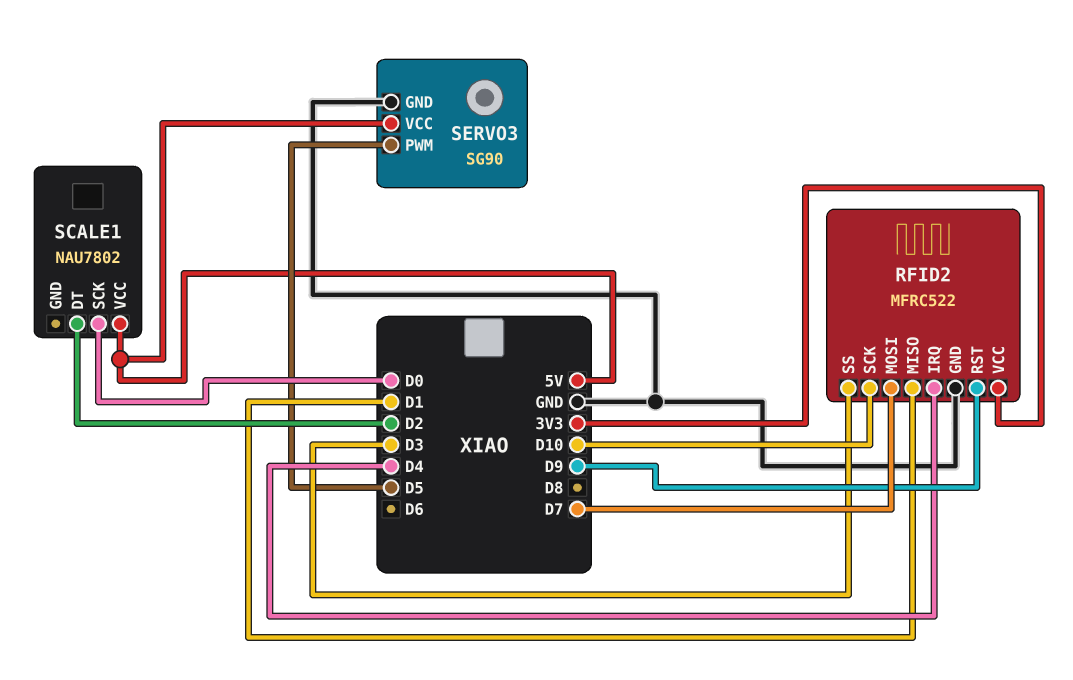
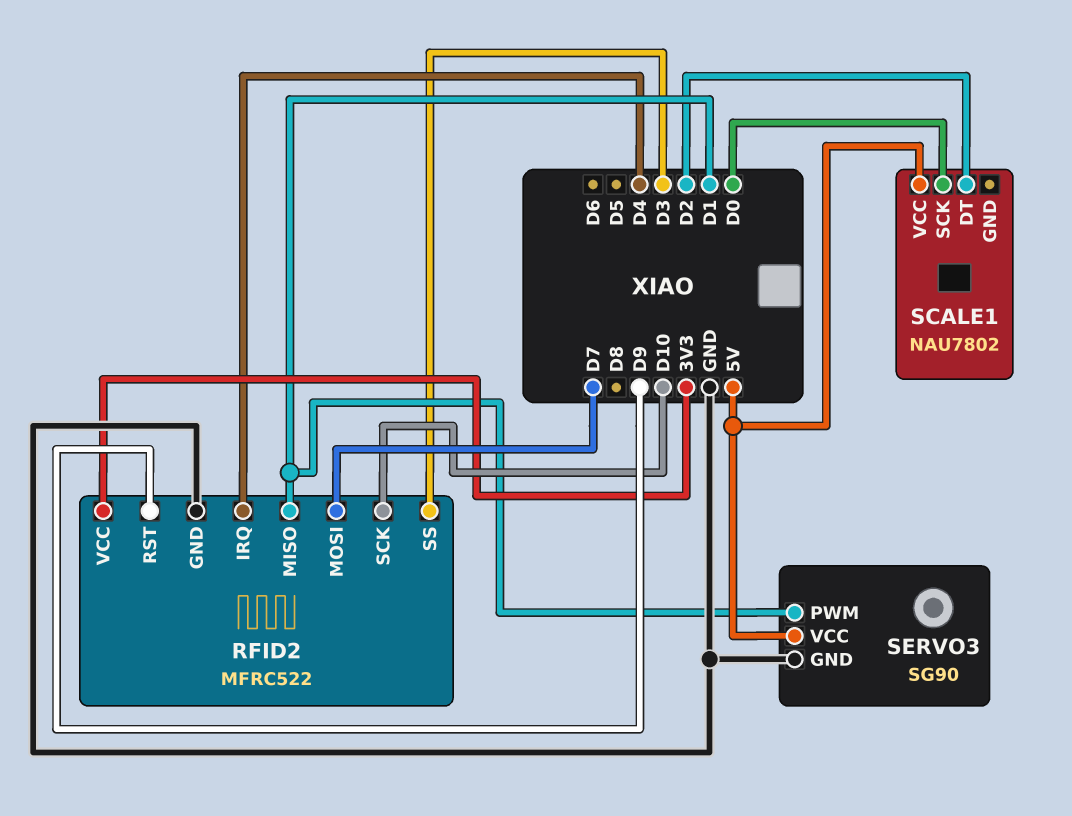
SERVO3 pin PWM: D5 -> D1

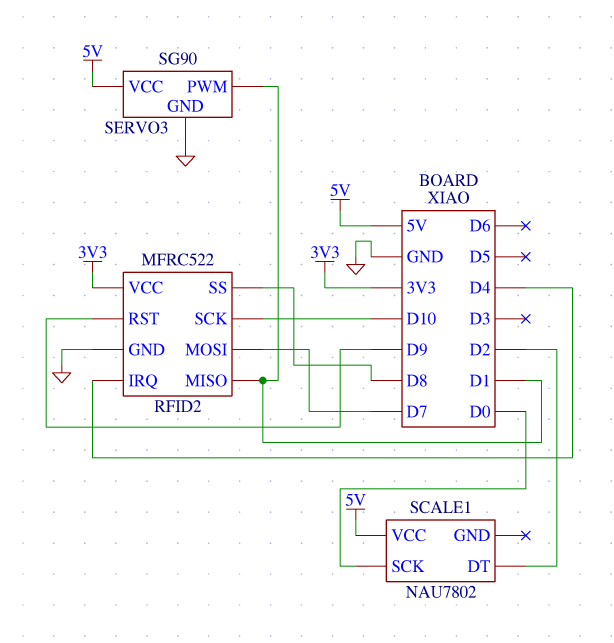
RFID2 pin SS: D3 -> D8

